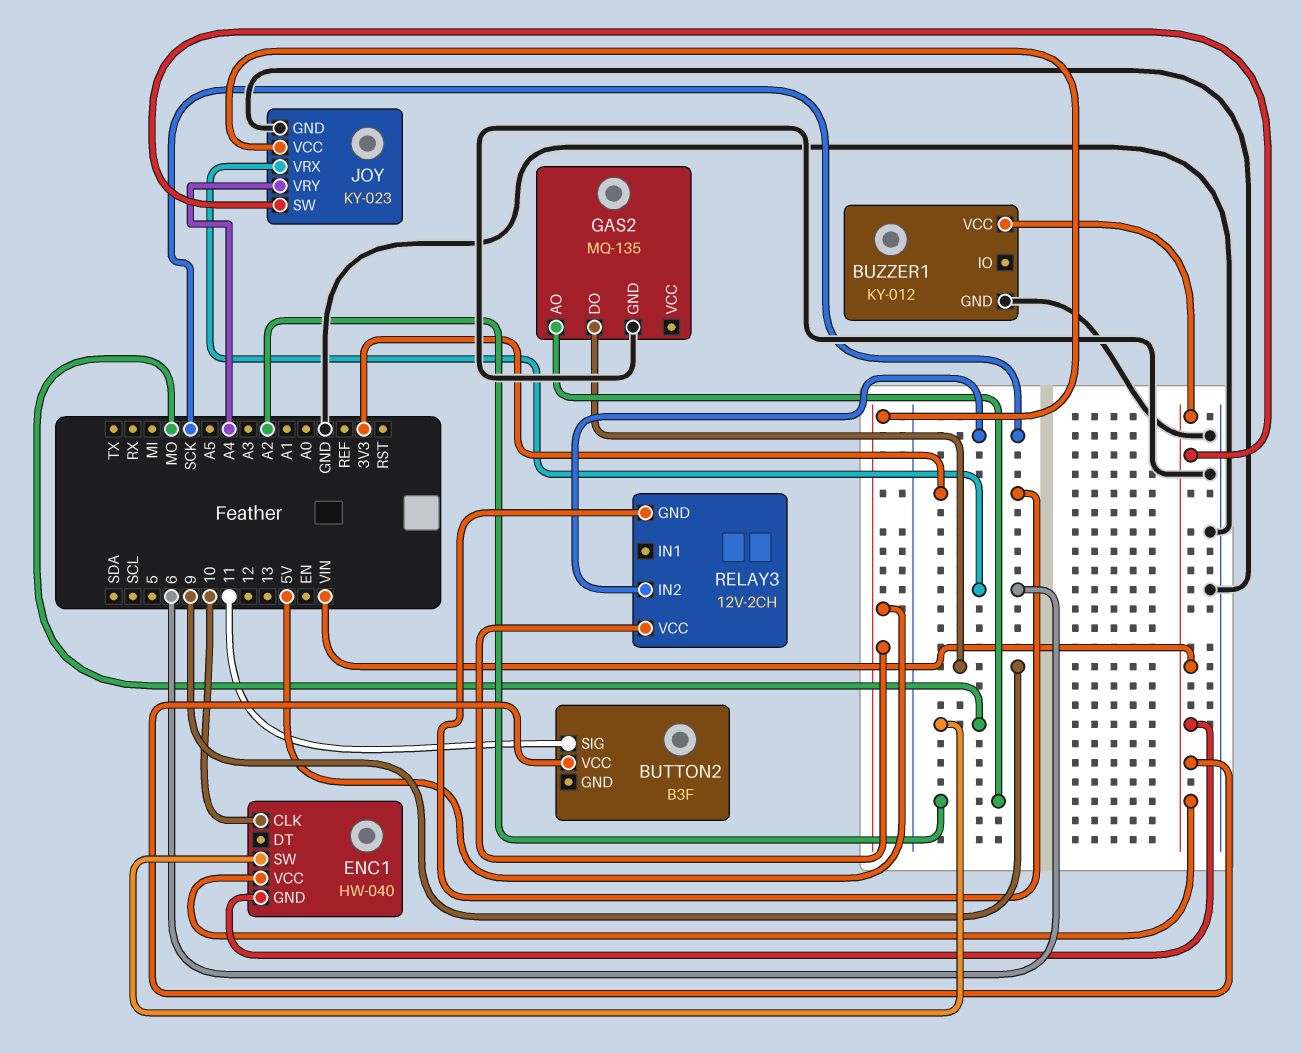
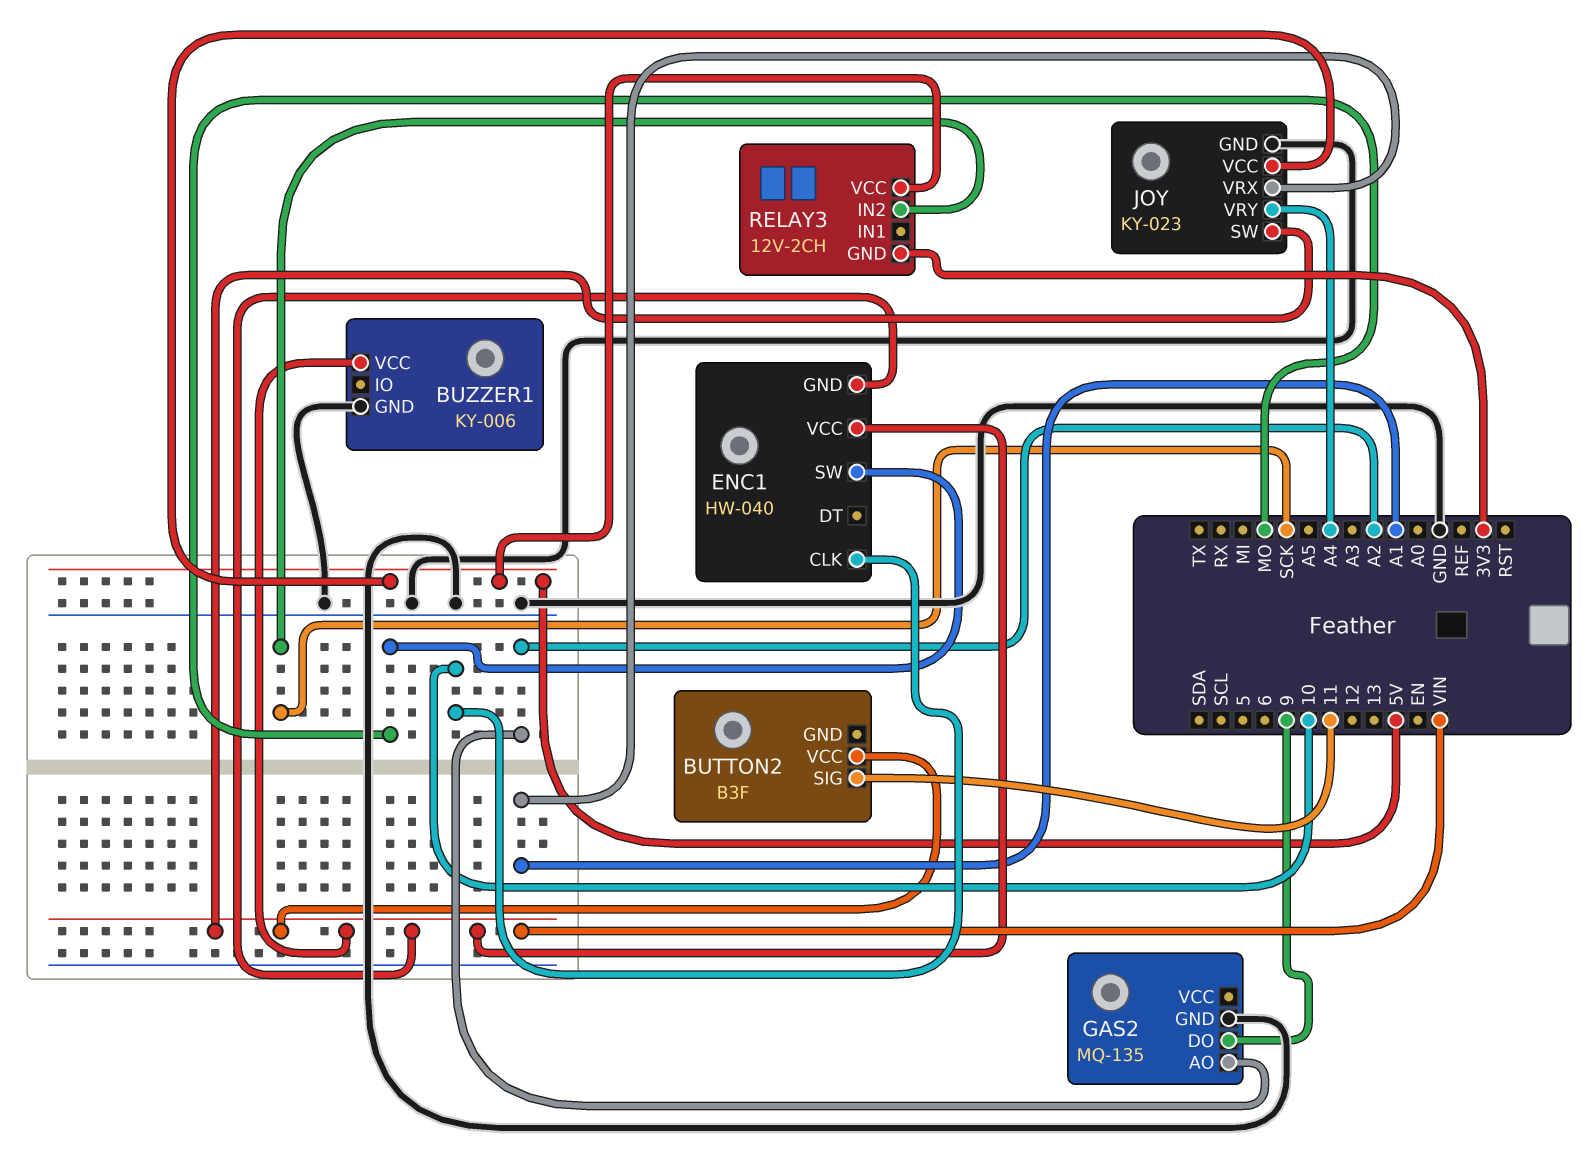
BUZZER1: KY-012 -> KY-006
JOY pin VRX: 6 -> A1

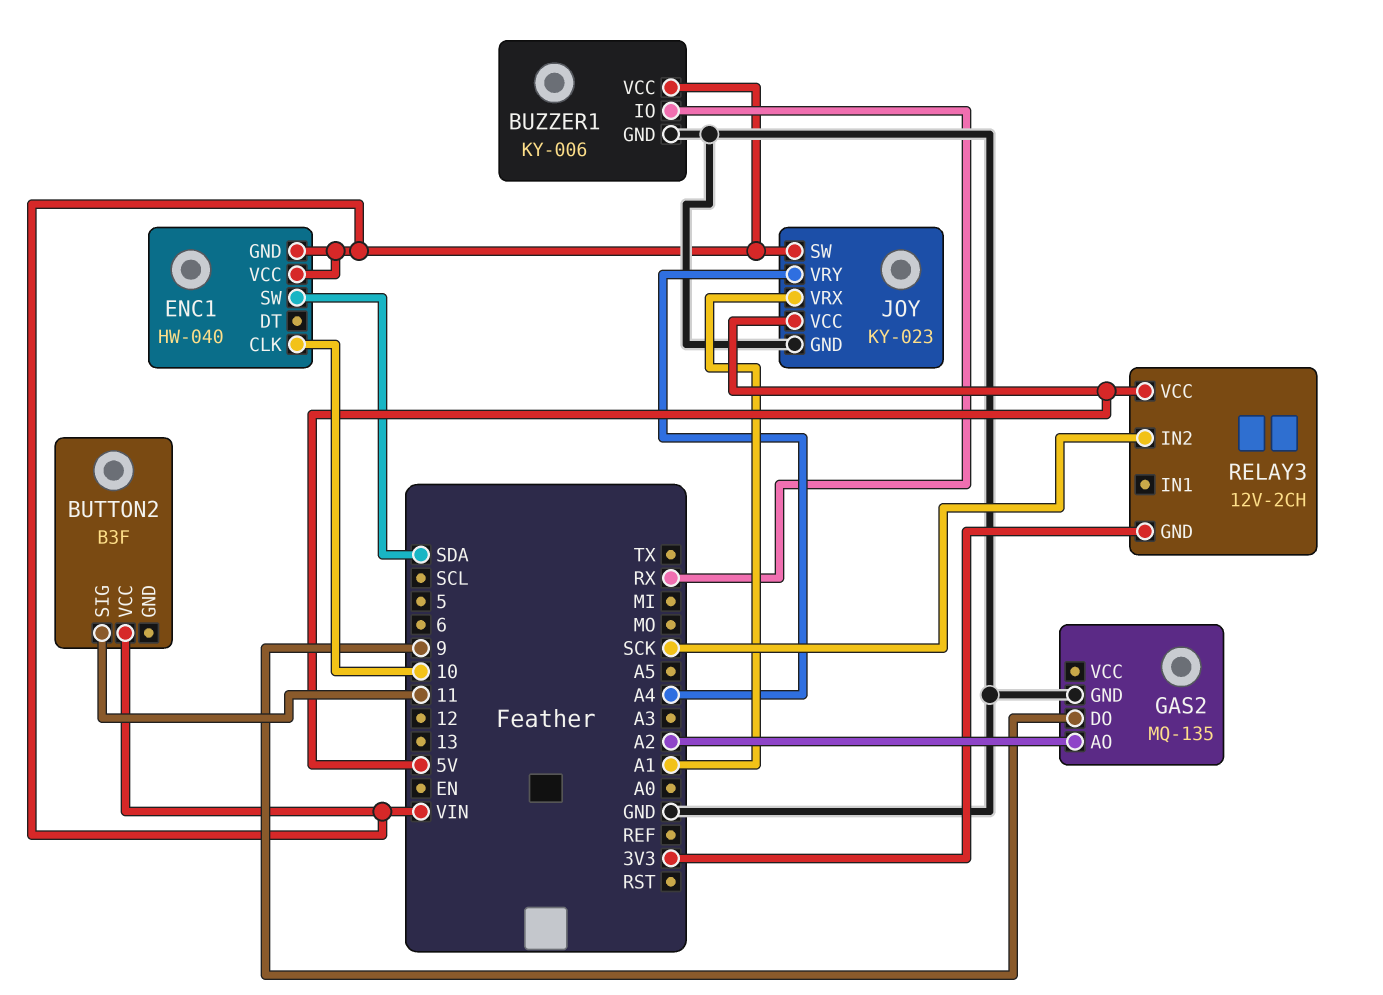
BUZZER1 pin IO: none -> RX
ENC1 pin SW: MO -> SDA

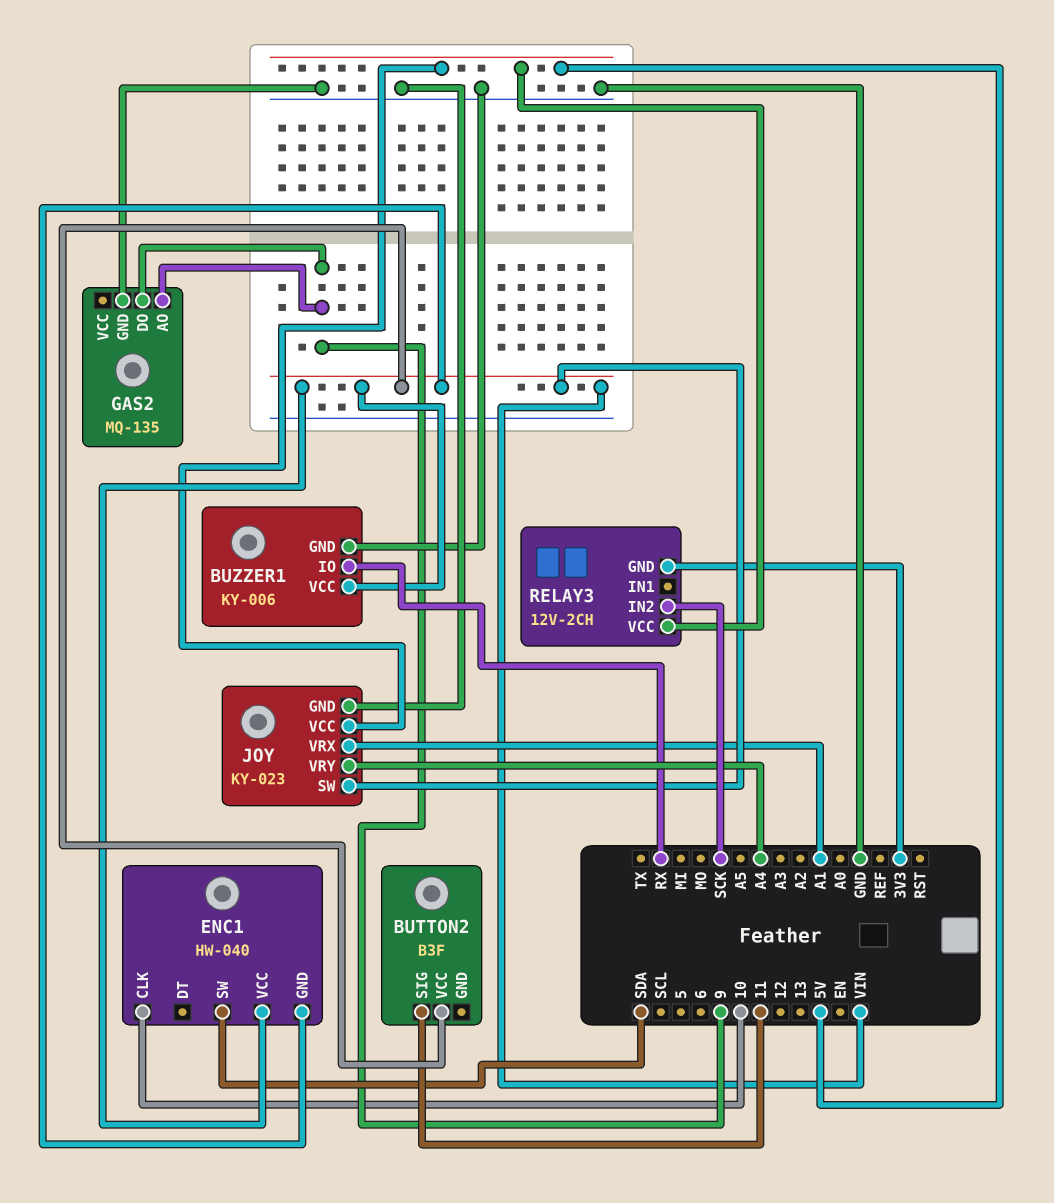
GAS2 pin AO: A2 -> 9

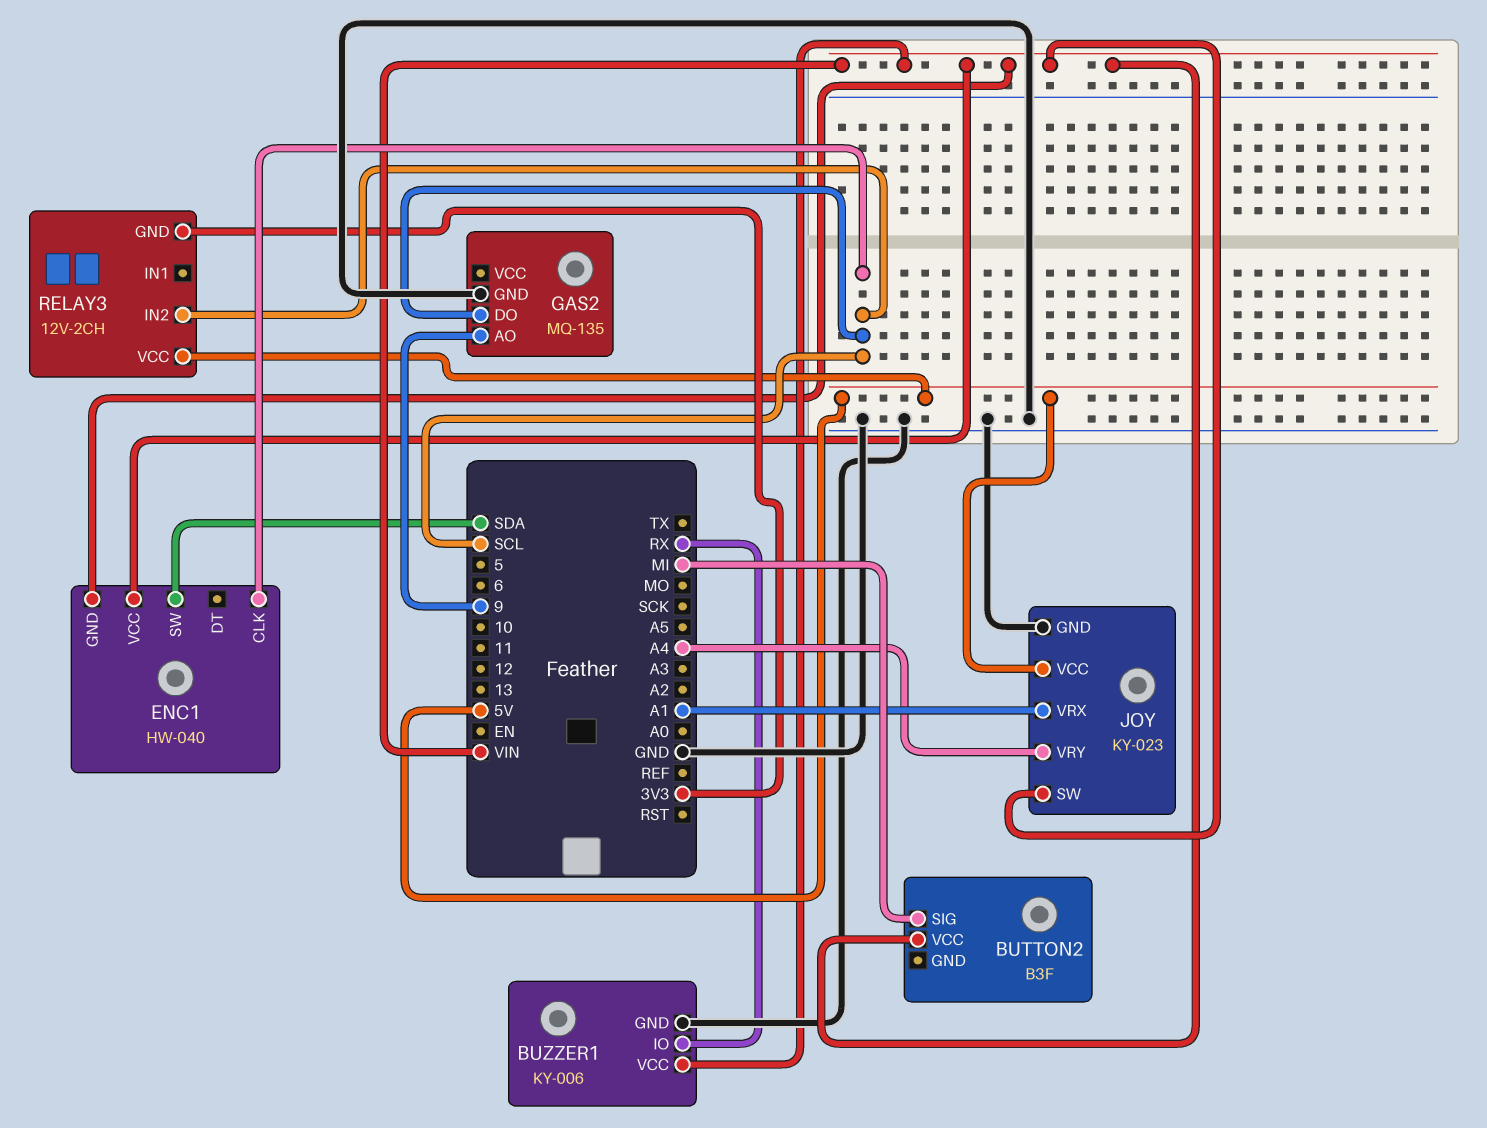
BUTTON2 pin SIG: 11 -> MI
ENC1 pin CLK: 10 -> SCL
GAS2 pin DO: 9 -> SCL
RELAY3 pin IN2: SCK -> SCL

